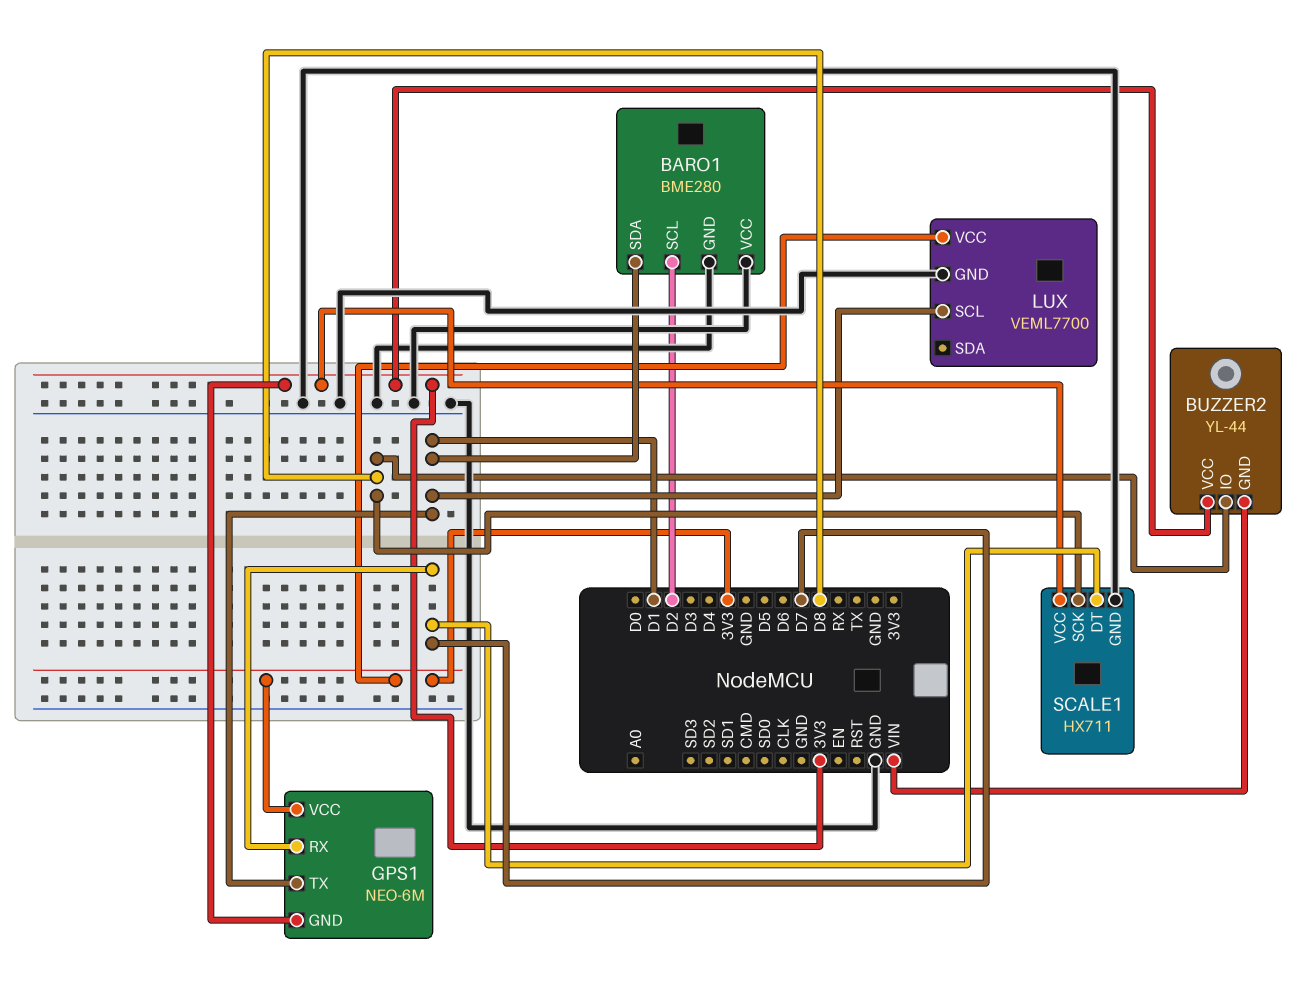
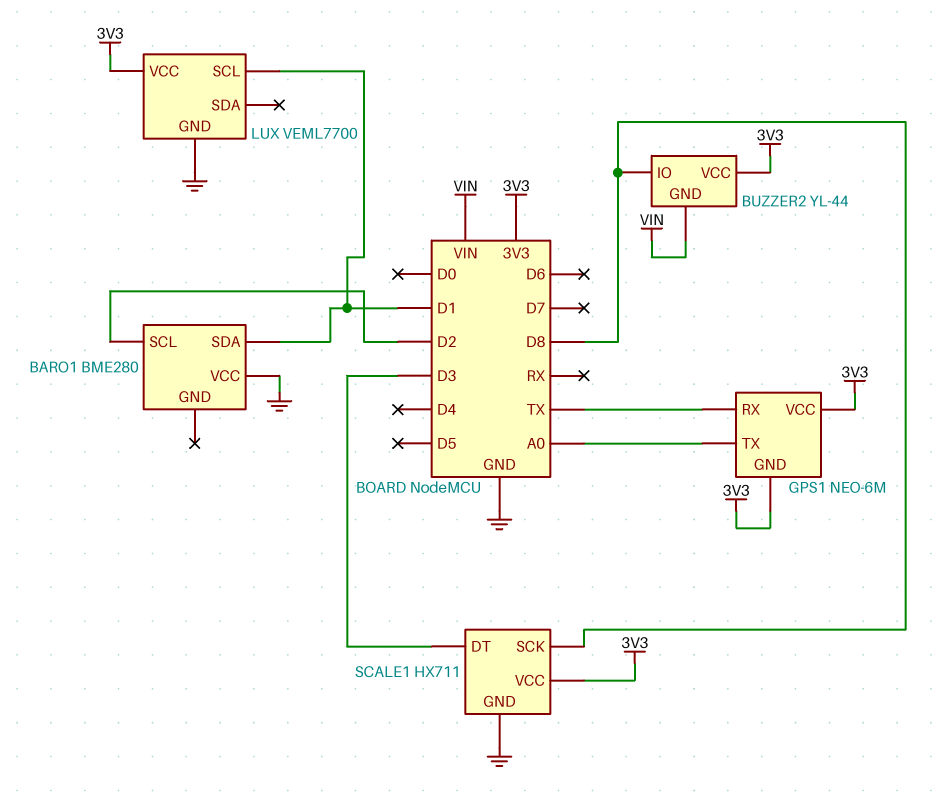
BARO1 pin GND: GND -> none
GPS1 pin RX: D7 -> TX
GPS1 pin TX: D1 -> A0
SCALE1 pin DT: D7 -> D3

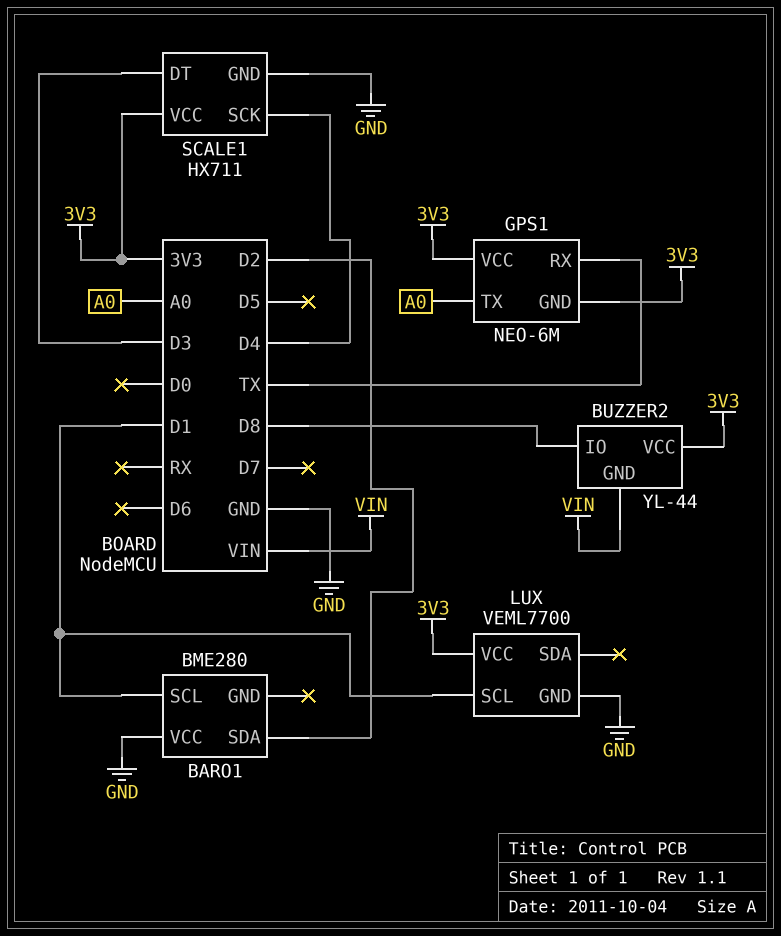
BARO1 pin SCL: D2 -> D1
BARO1 pin SDA: D1 -> D2
SCALE1 pin SCK: D8 -> D4

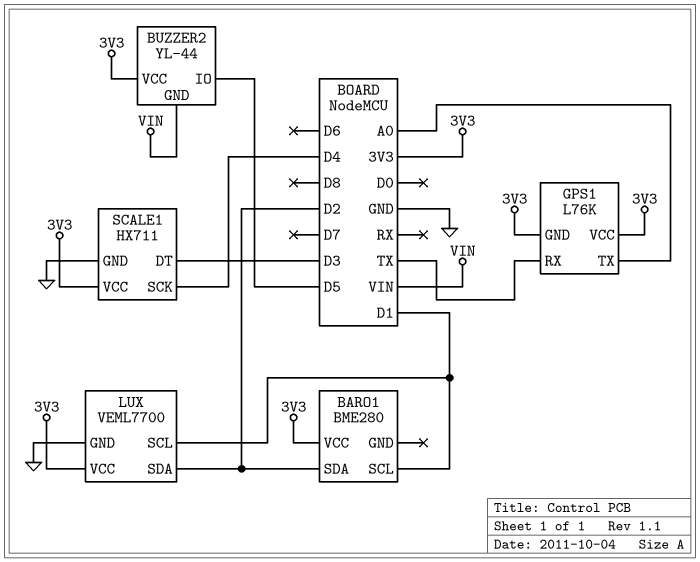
BARO1 pin VCC: GND -> 3V3
BUZZER2 pin IO: D8 -> D5
GPS1: NEO-6M -> L76K
LUX pin SDA: none -> D2

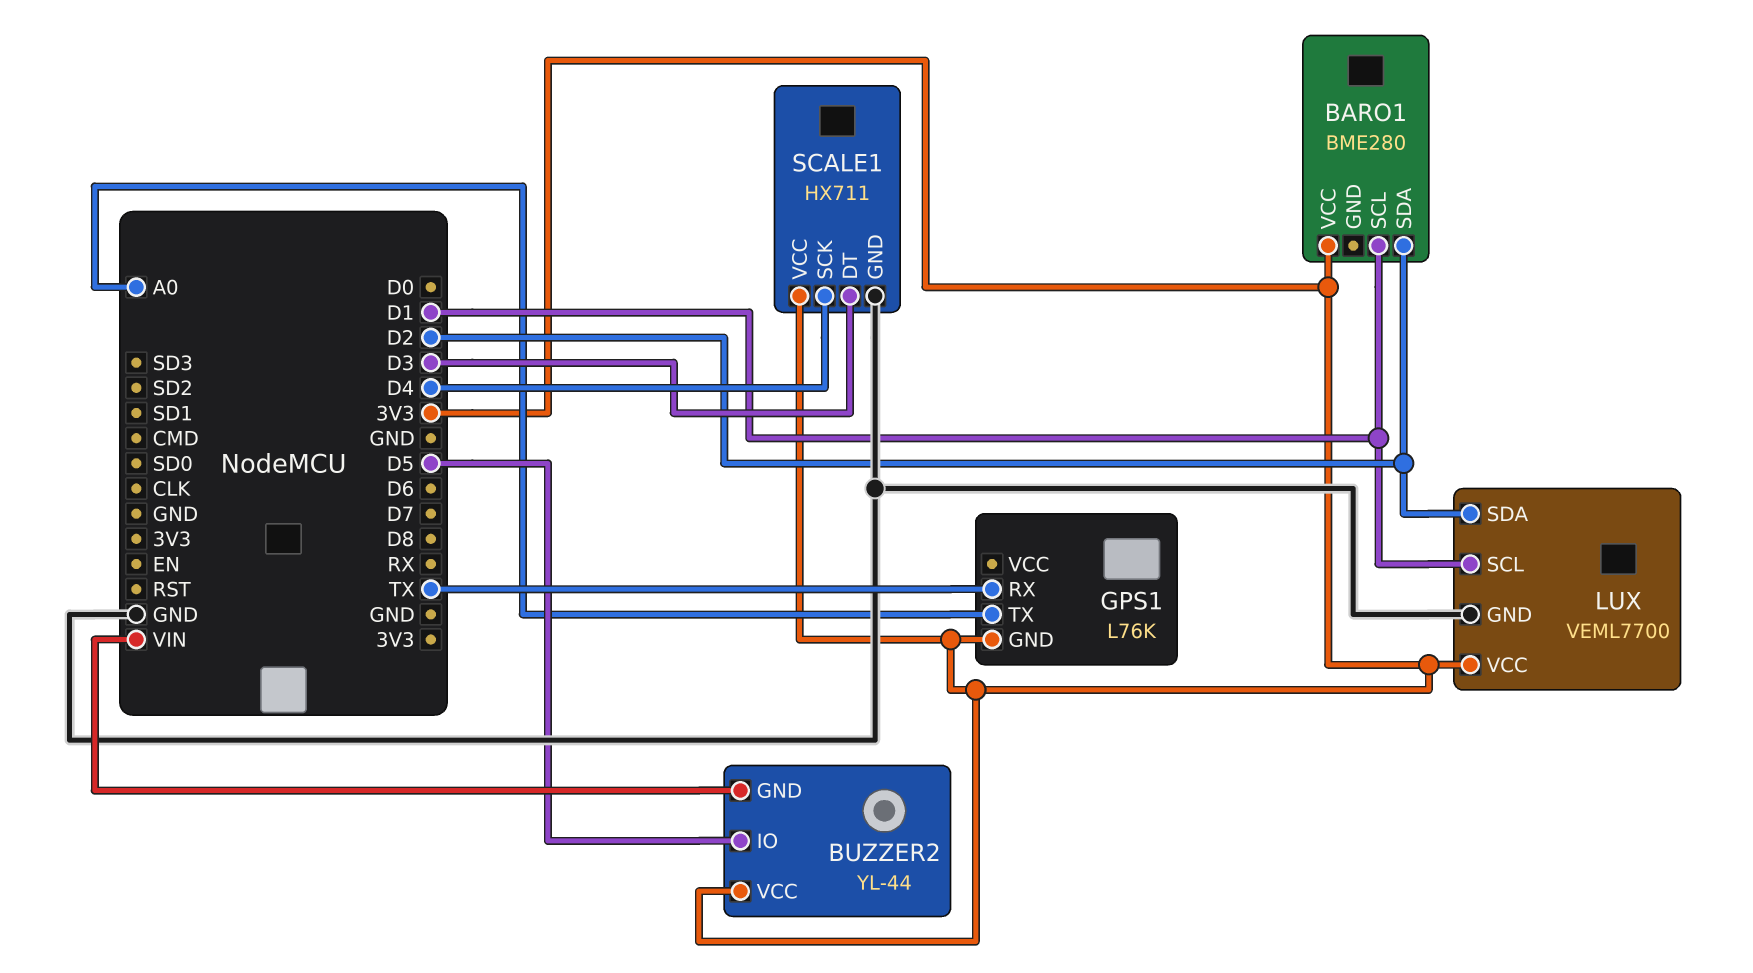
GPS1 pin VCC: 3V3 -> none

